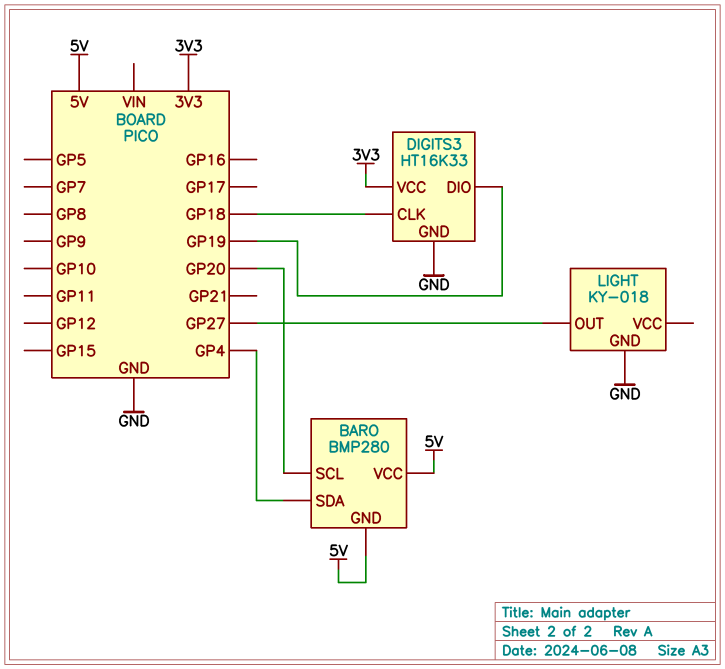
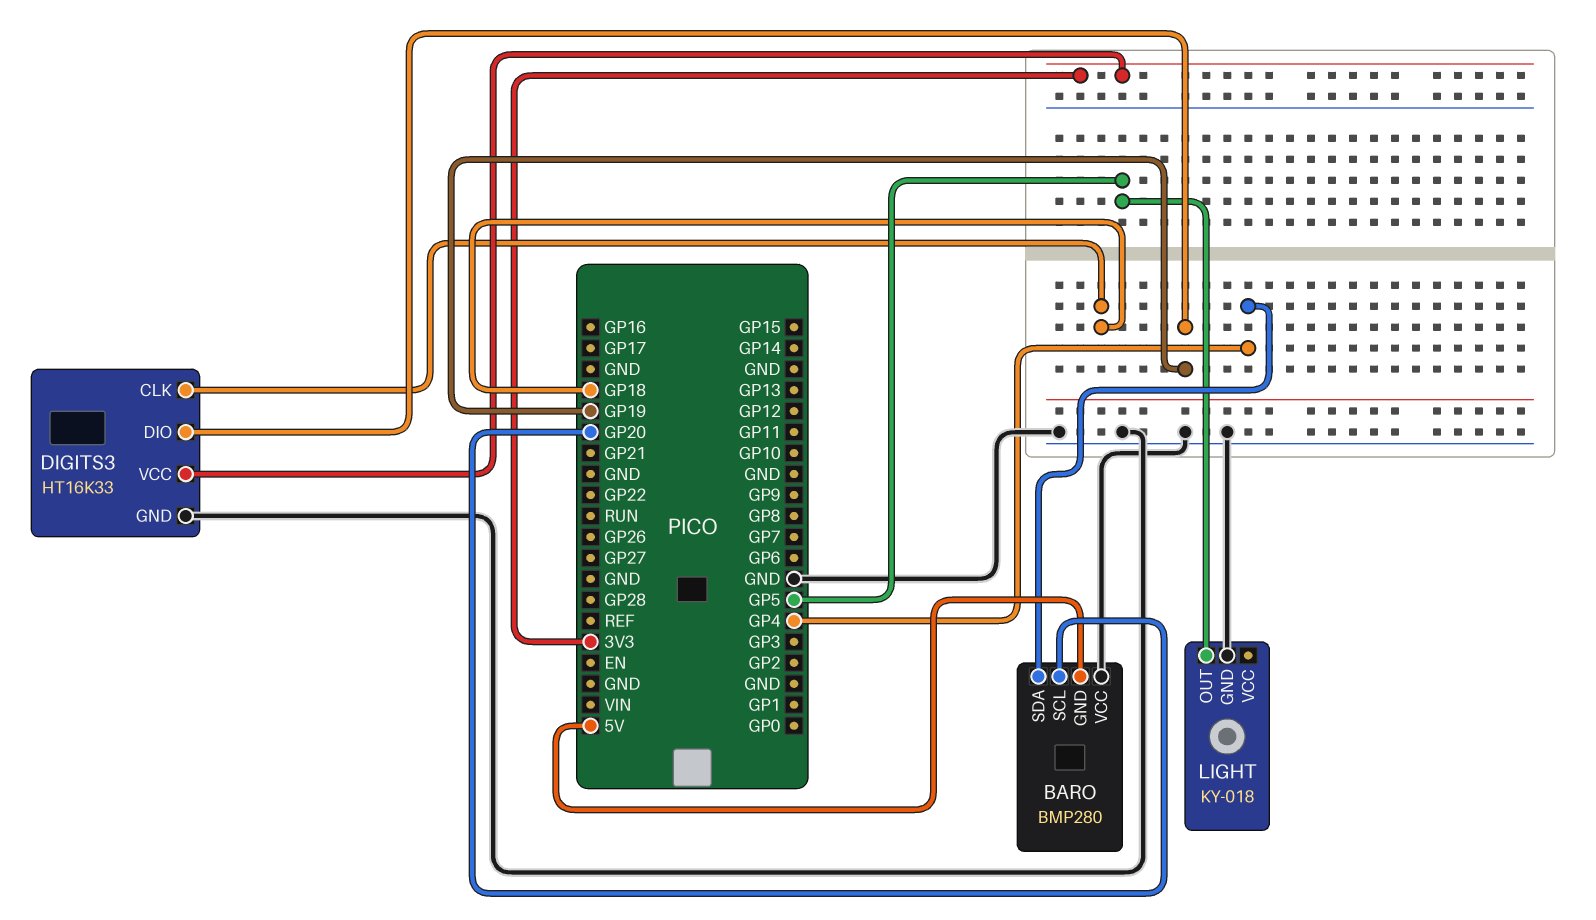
BARO pin VCC: 5V -> GND
LIGHT pin OUT: GP27 -> GP5

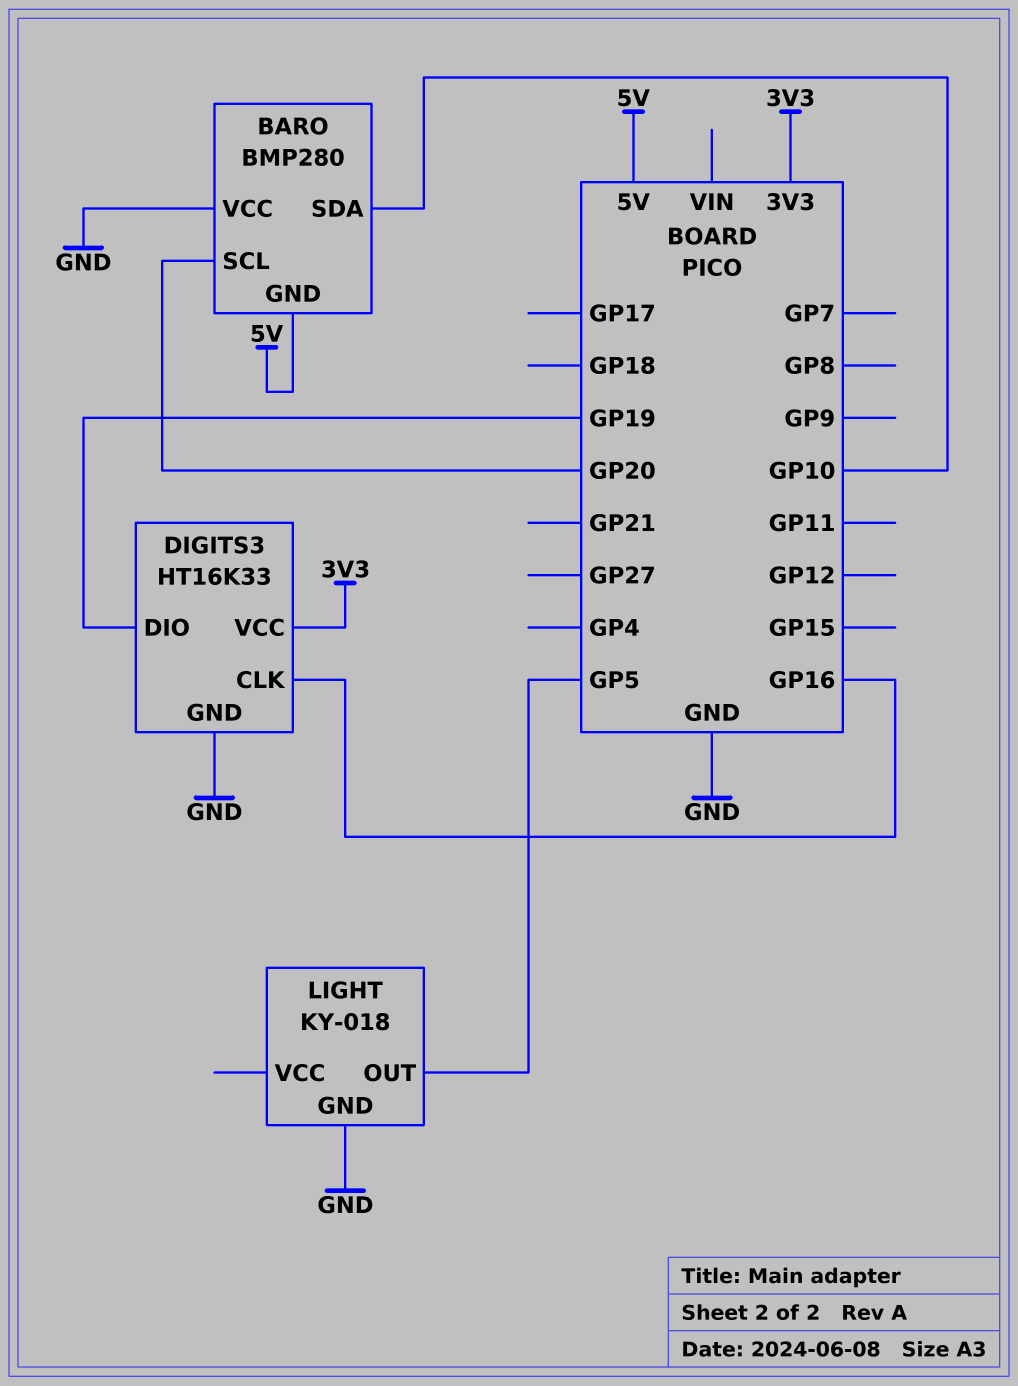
BARO pin SDA: GP4 -> GP10
DIGITS3 pin CLK: GP18 -> GP16

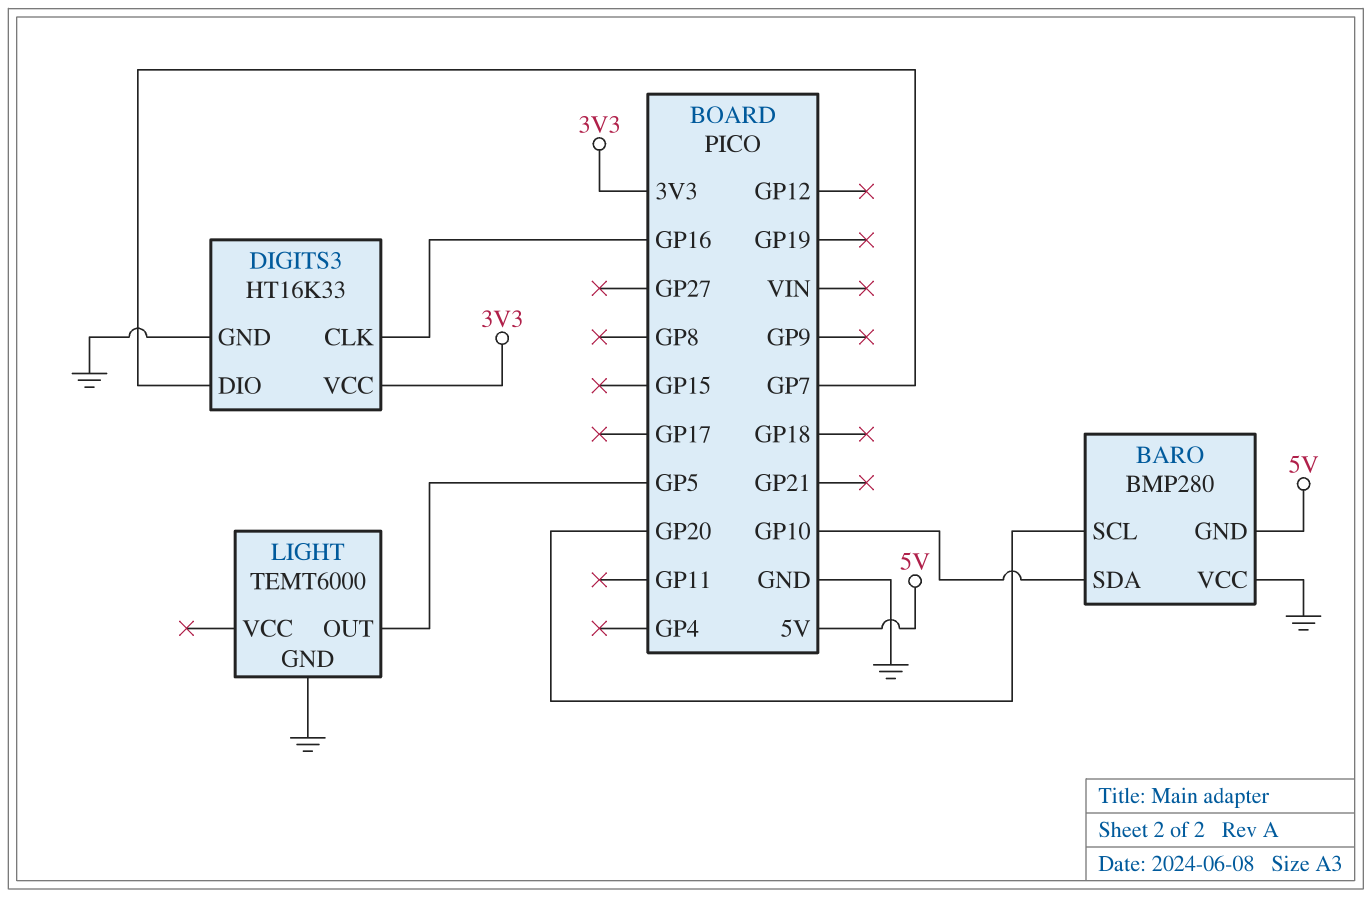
DIGITS3 pin DIO: GP19 -> GP7
LIGHT: KY-018 -> TEMT6000

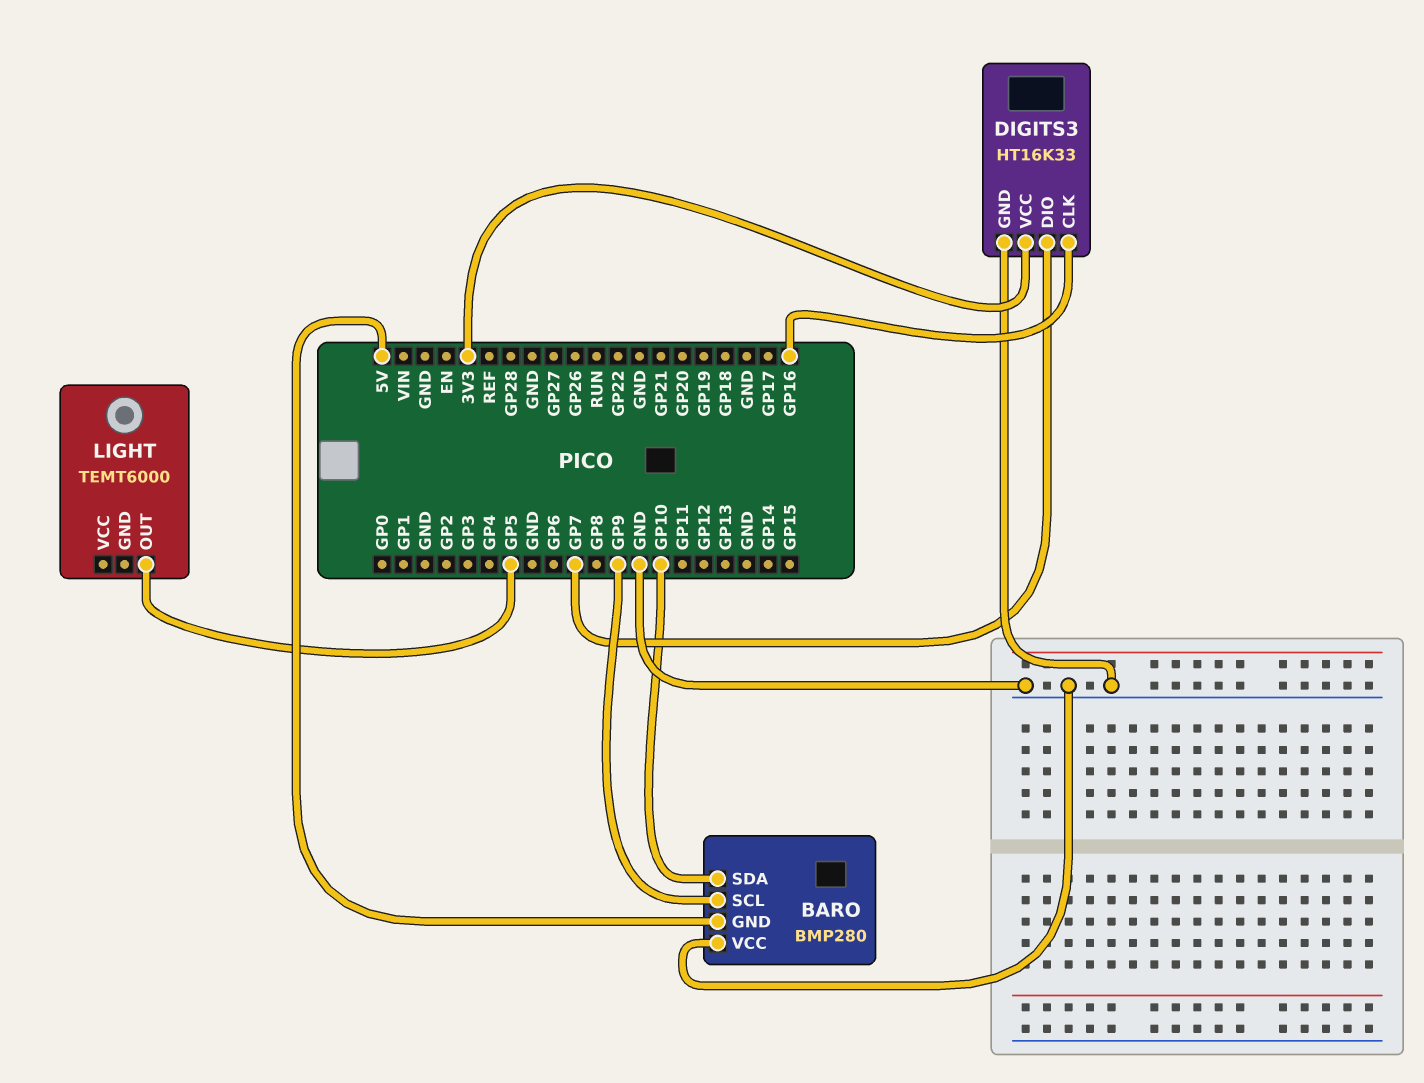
BARO pin SCL: GP20 -> GP9
LIGHT pin GND: GND -> none

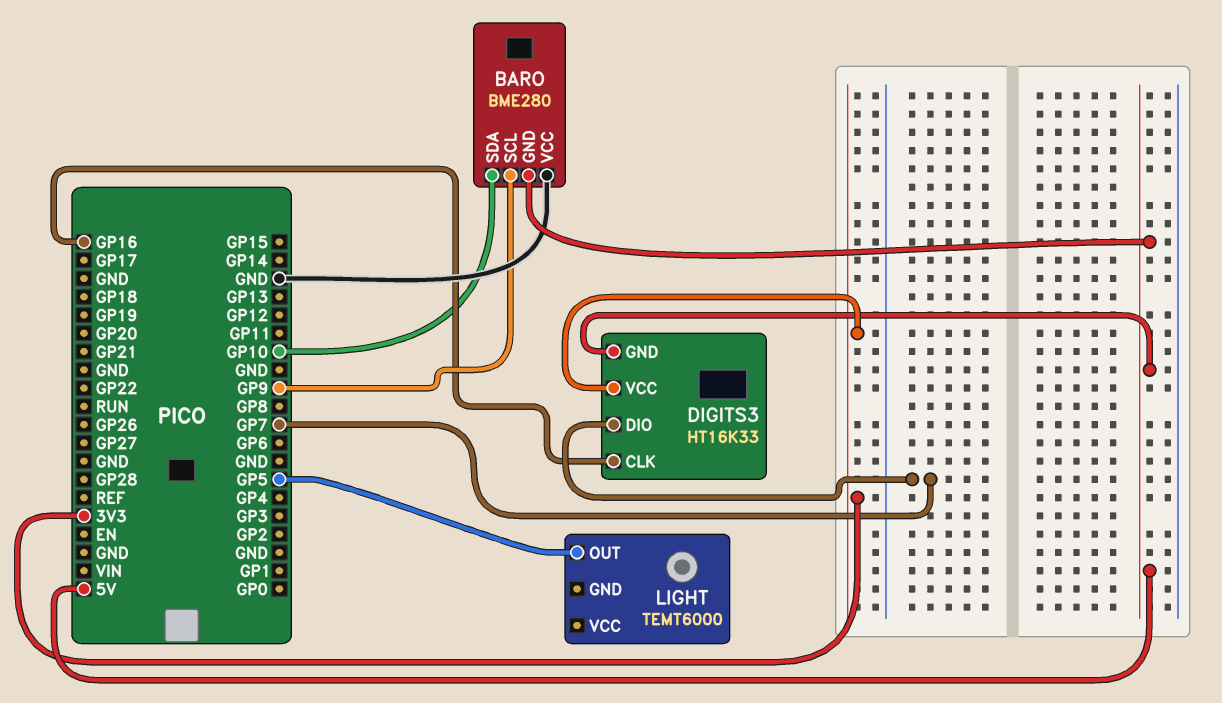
BARO: BMP280 -> BME280
DIGITS3 pin GND: GND -> 5V

